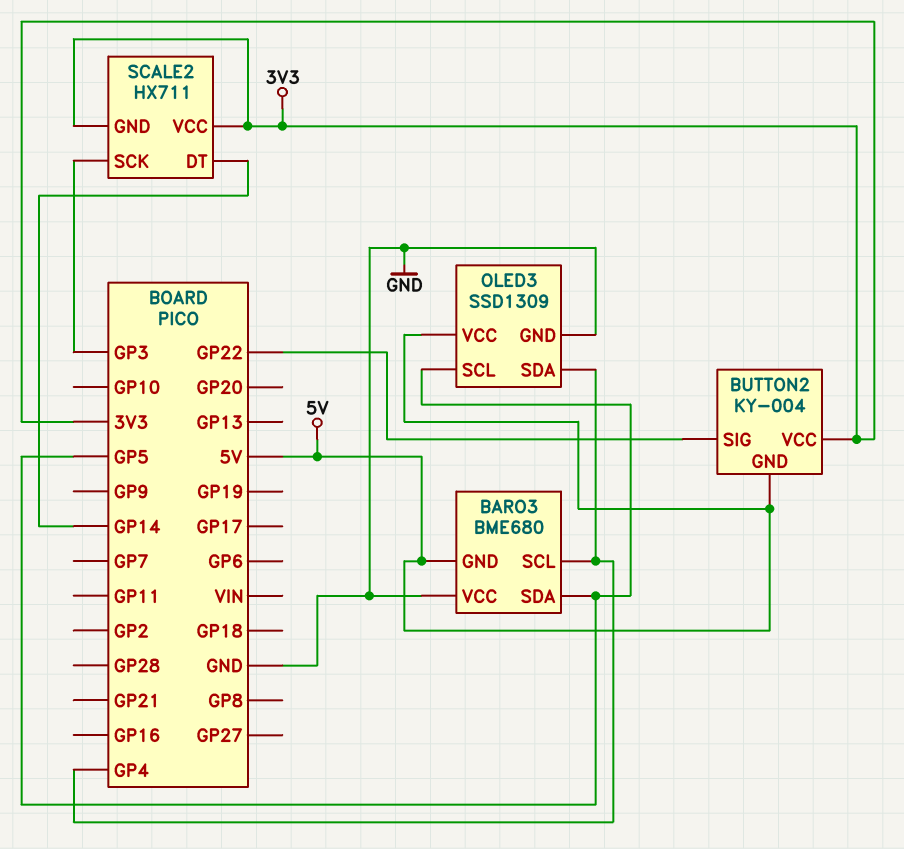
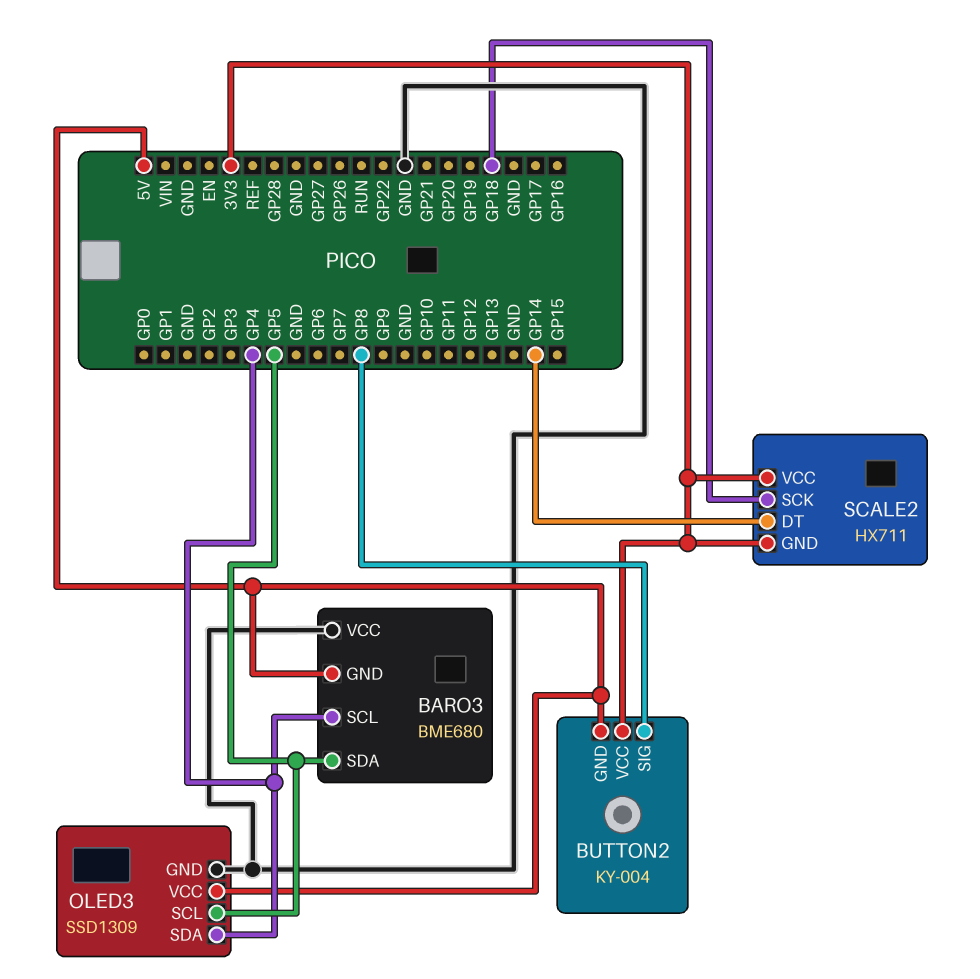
BUTTON2 pin SIG: GP22 -> GP8
SCALE2 pin SCK: GP3 -> GP18

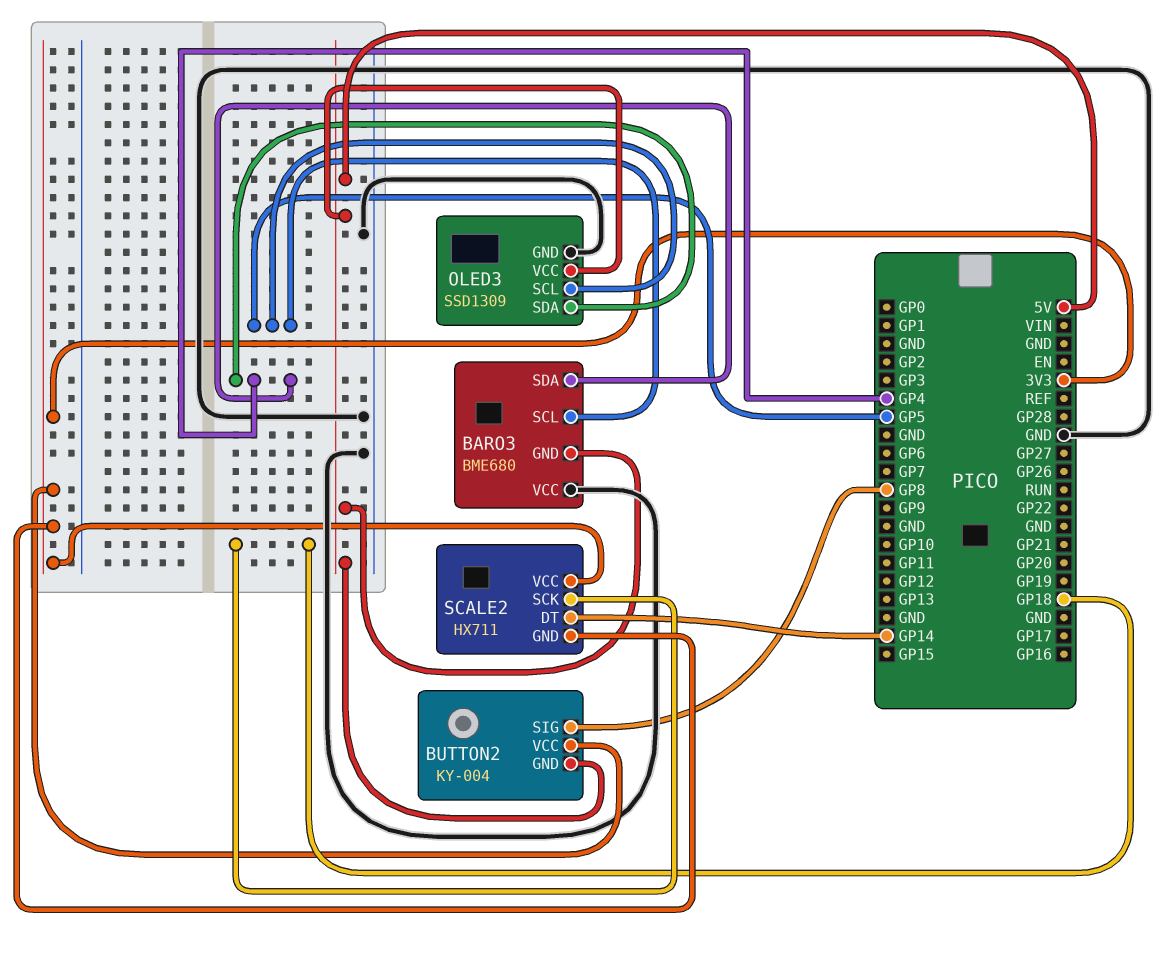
BARO3 pin SCL: GP4 -> GP5
BARO3 pin SDA: GP5 -> GP4

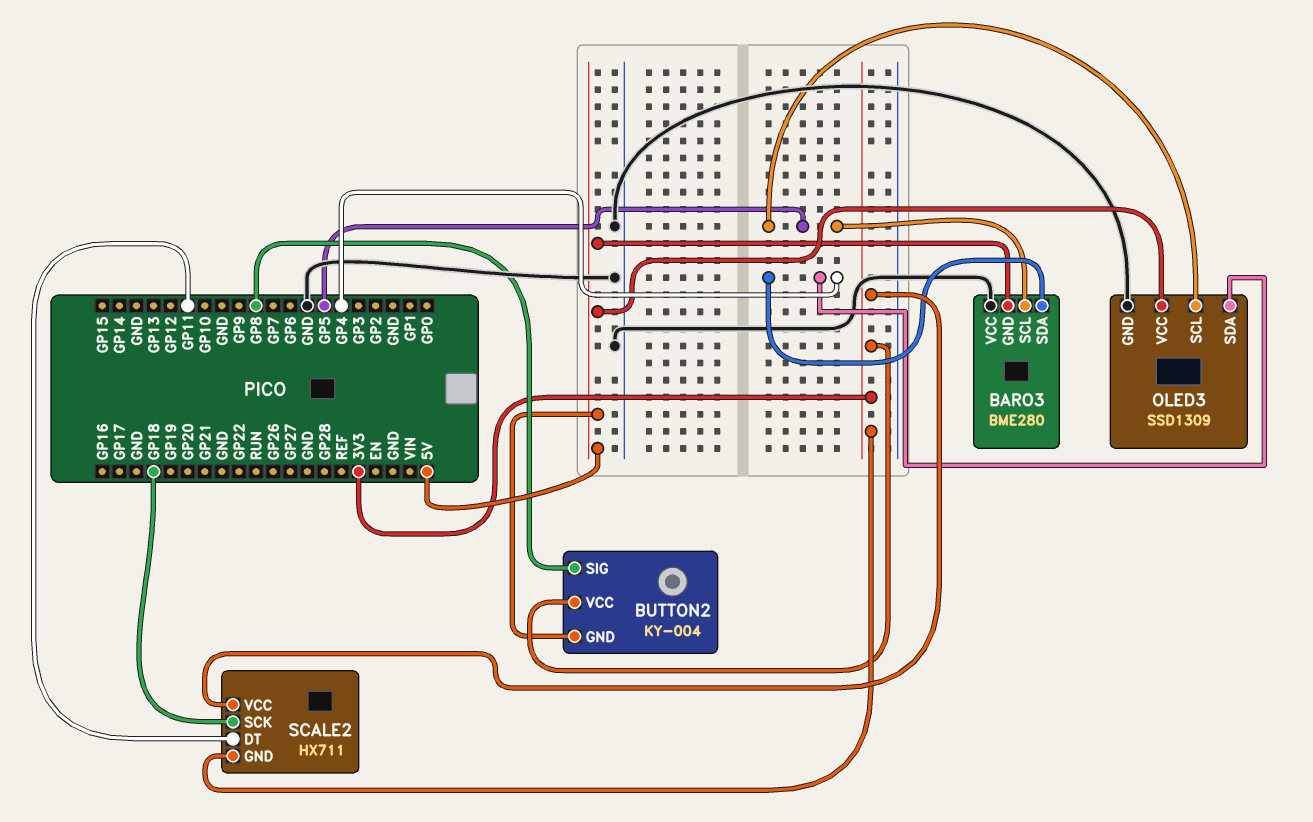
BARO3: BME680 -> BME280
SCALE2 pin DT: GP14 -> GP11

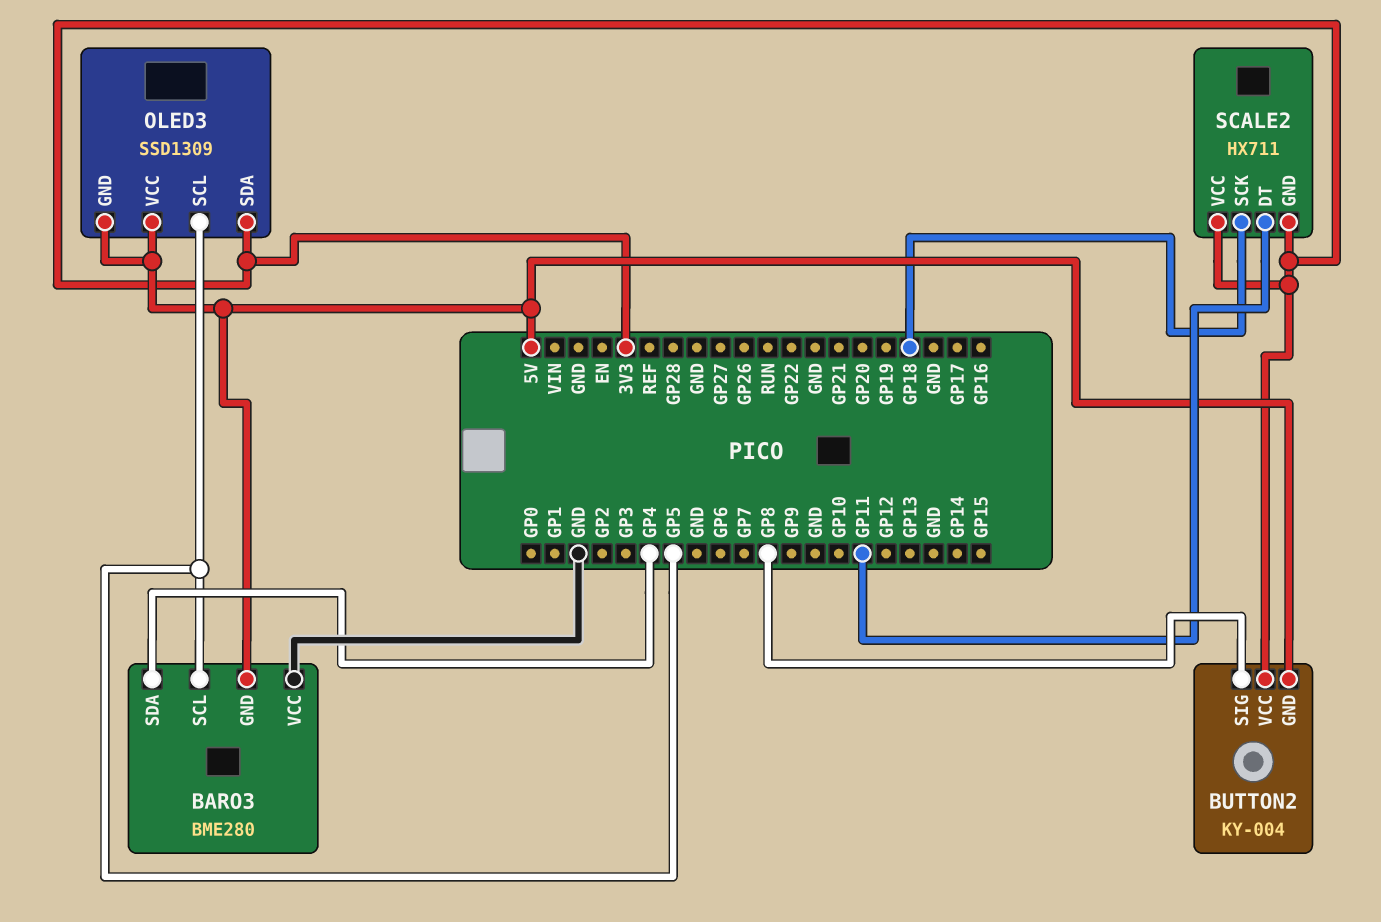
OLED3 pin GND: GND -> 5V
OLED3 pin SDA: GP4 -> 3V3

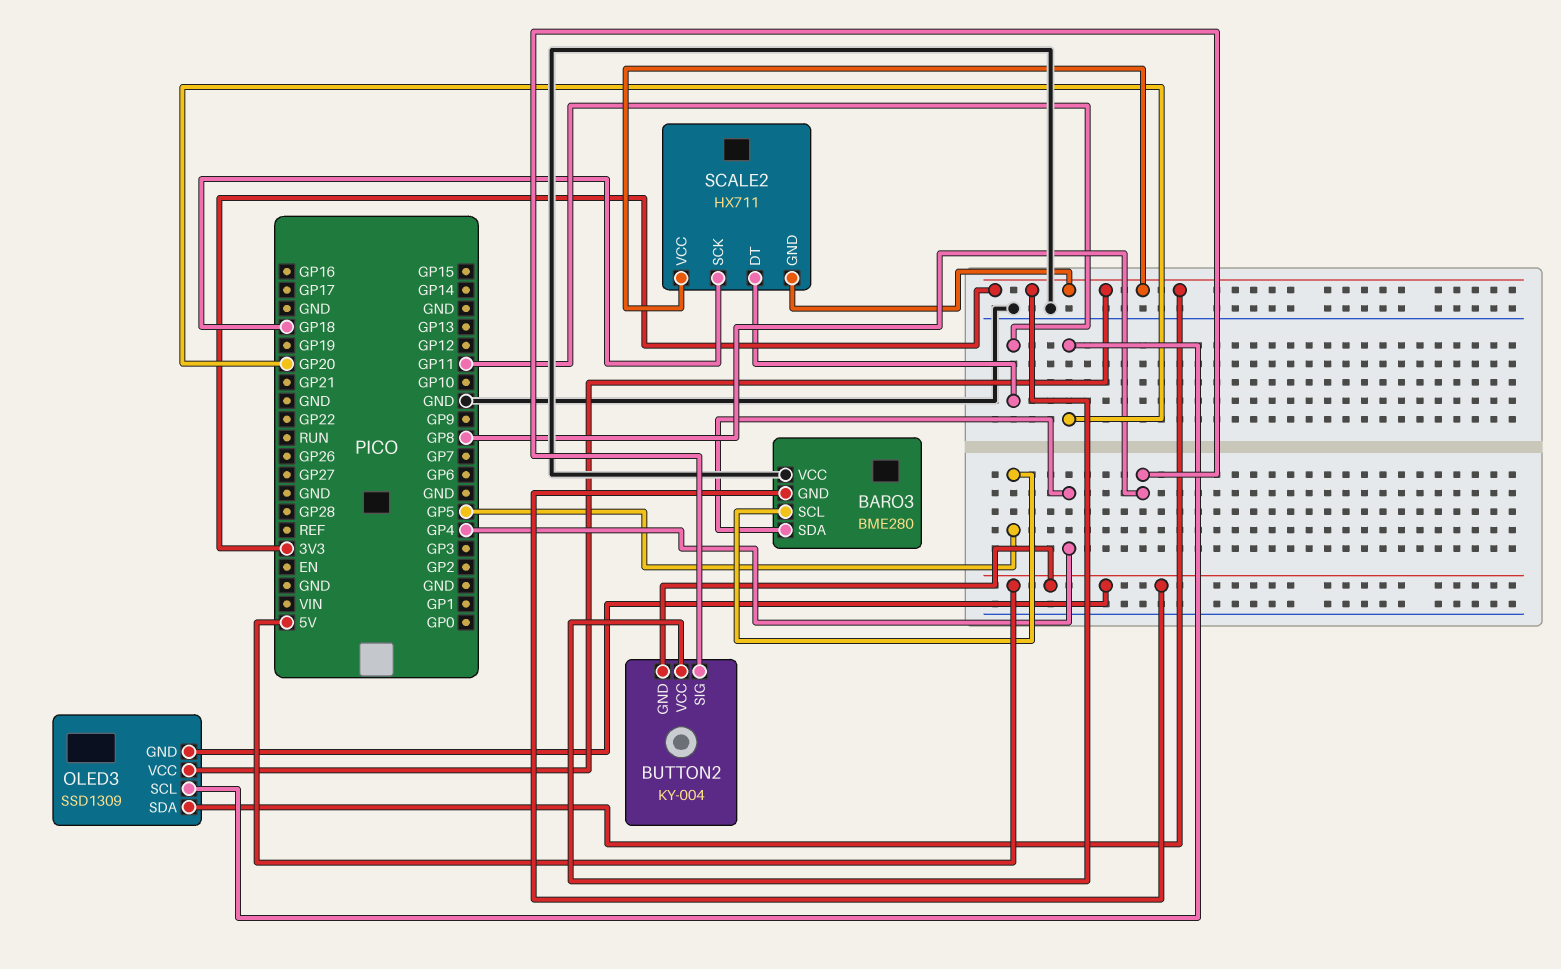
OLED3 pin SCL: GP5 -> GP20
OLED3 pin VCC: 5V -> 3V3

